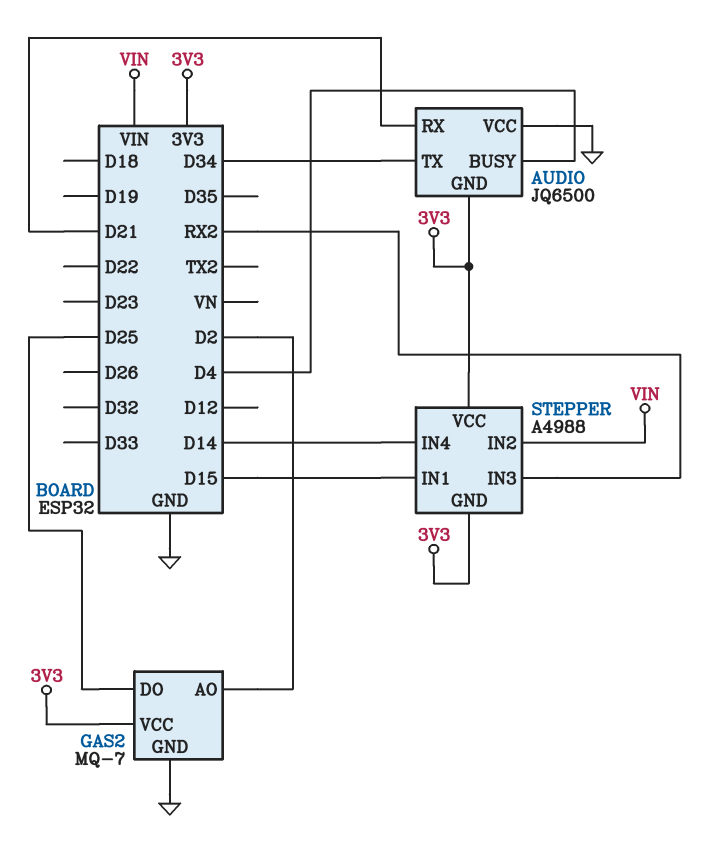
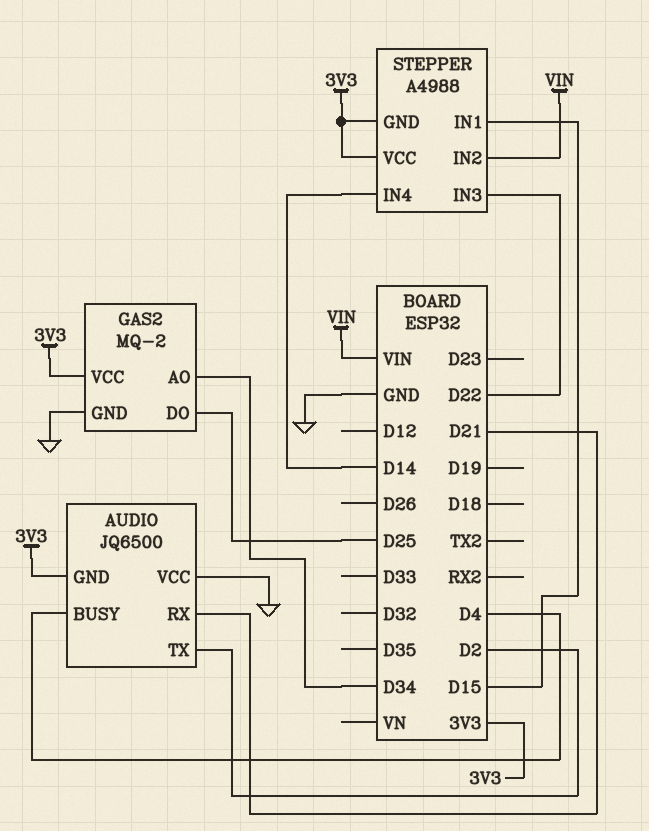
AUDIO pin TX: D34 -> D2
GAS2: MQ-7 -> MQ-2
GAS2 pin AO: D2 -> D34
STEPPER pin IN3: RX2 -> D22

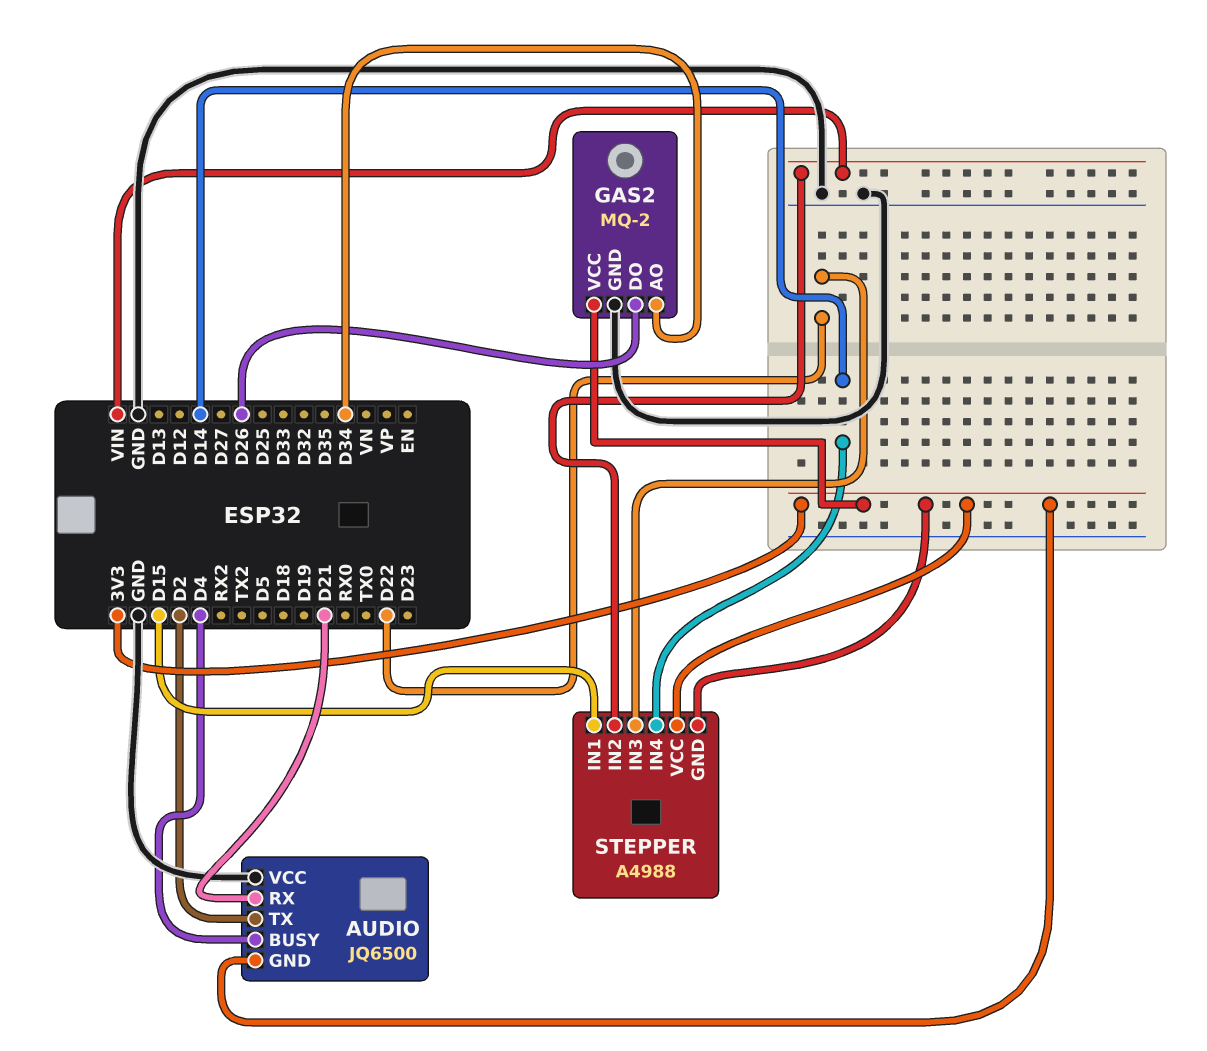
GAS2 pin DO: D25 -> D26

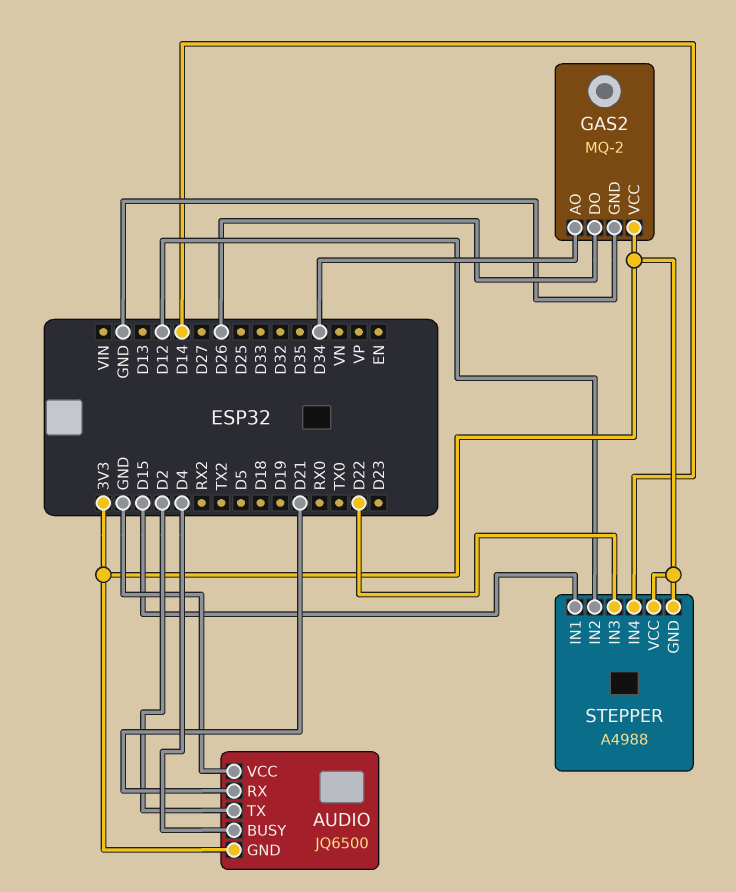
STEPPER pin IN2: VIN -> D12

